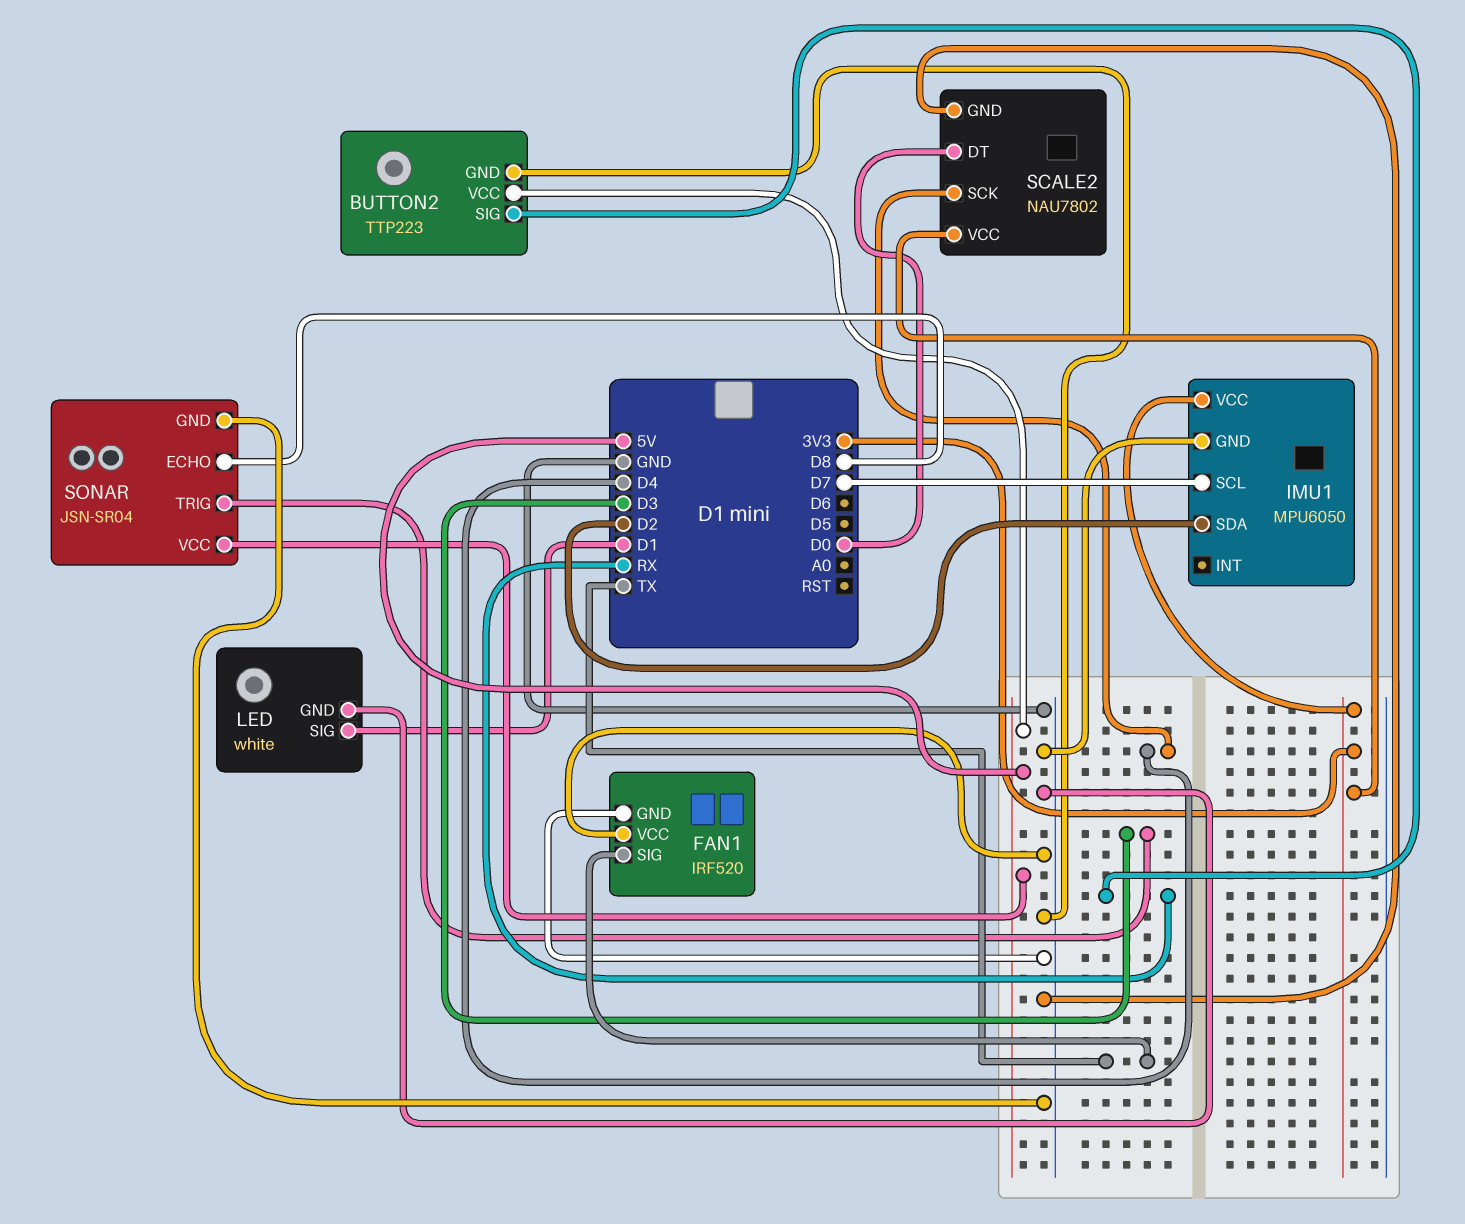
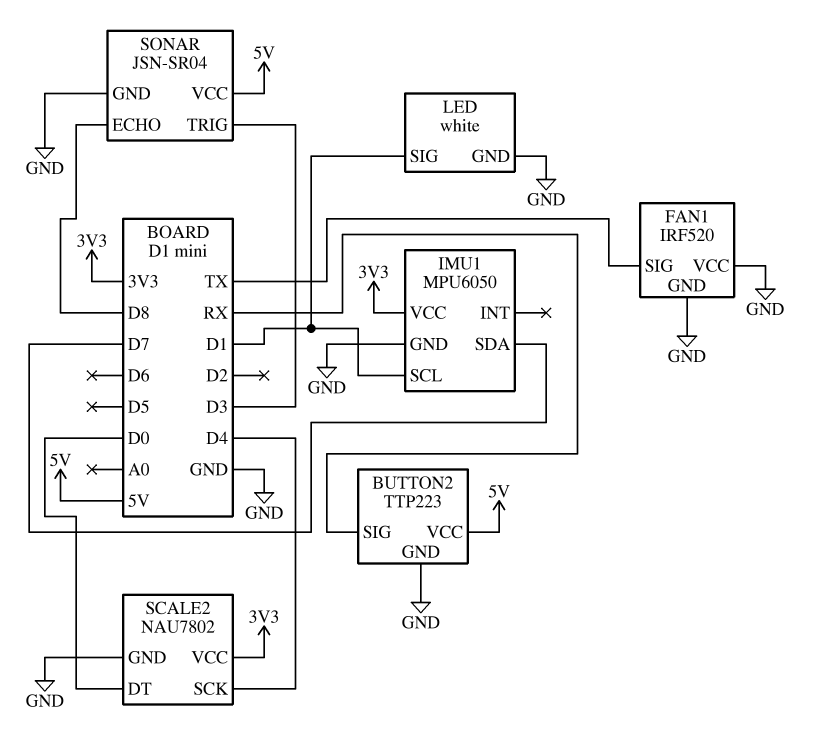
IMU1 pin SCL: D7 -> D1
IMU1 pin SDA: D2 -> D7

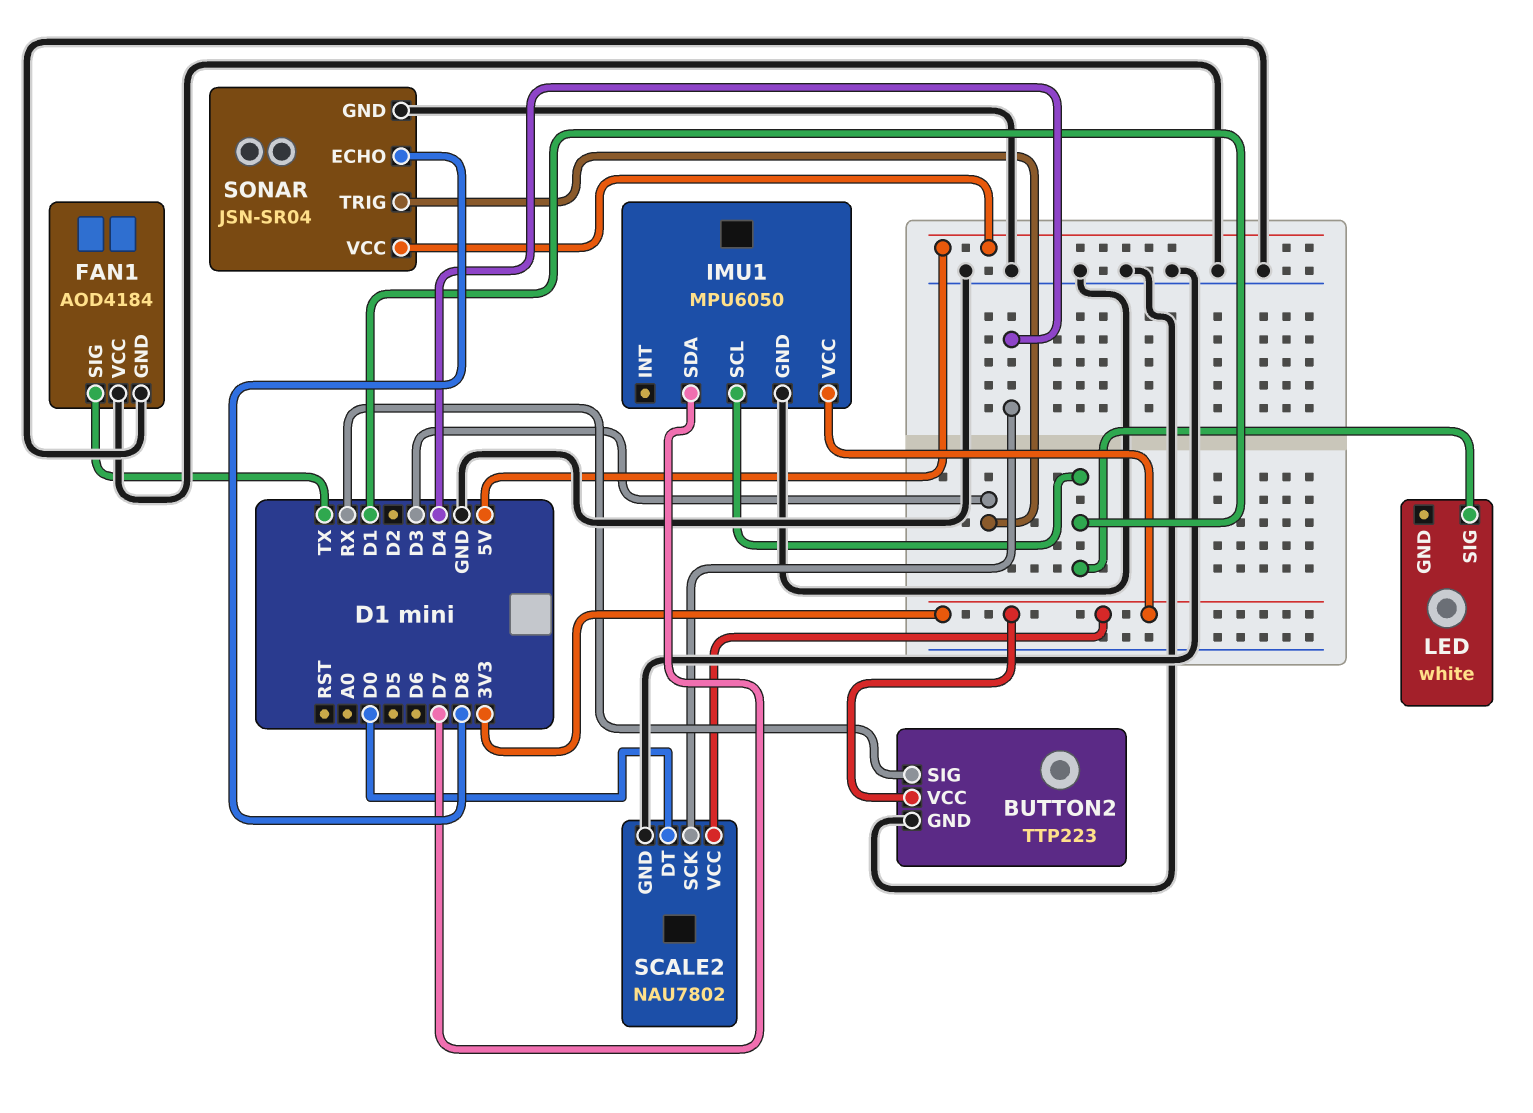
BUTTON2 pin VCC: 5V -> 3V3
FAN1: IRF520 -> AOD4184
LED pin GND: GND -> none

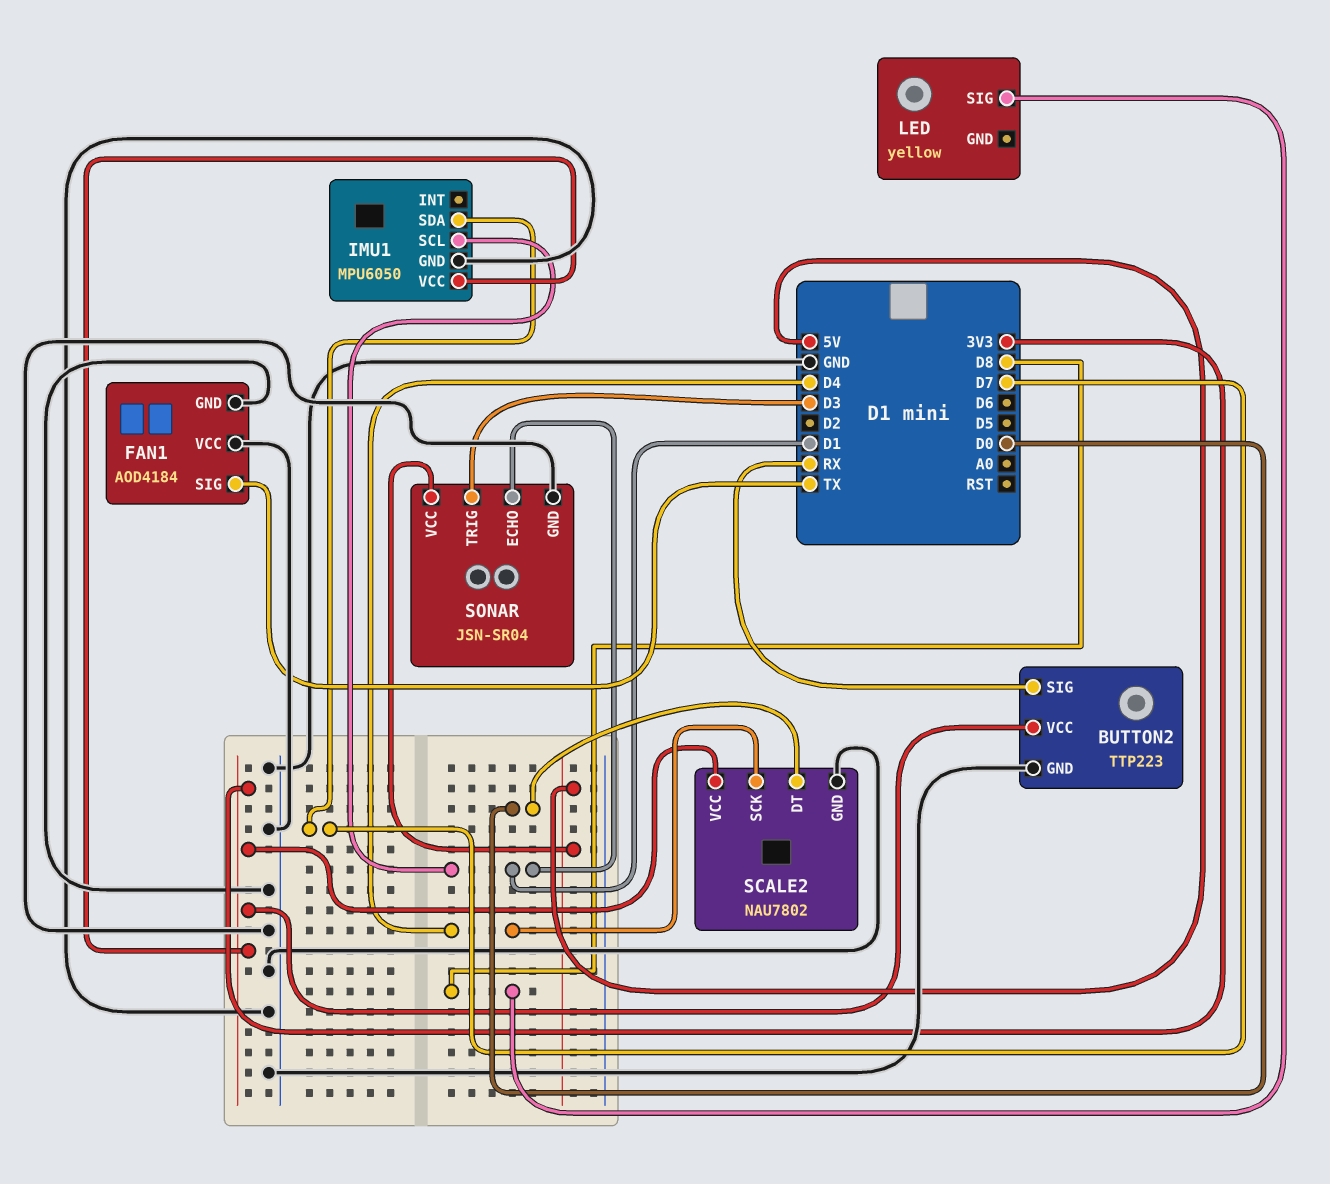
LED: white -> yellow
LED pin SIG: D1 -> D8
SONAR pin ECHO: D8 -> D1

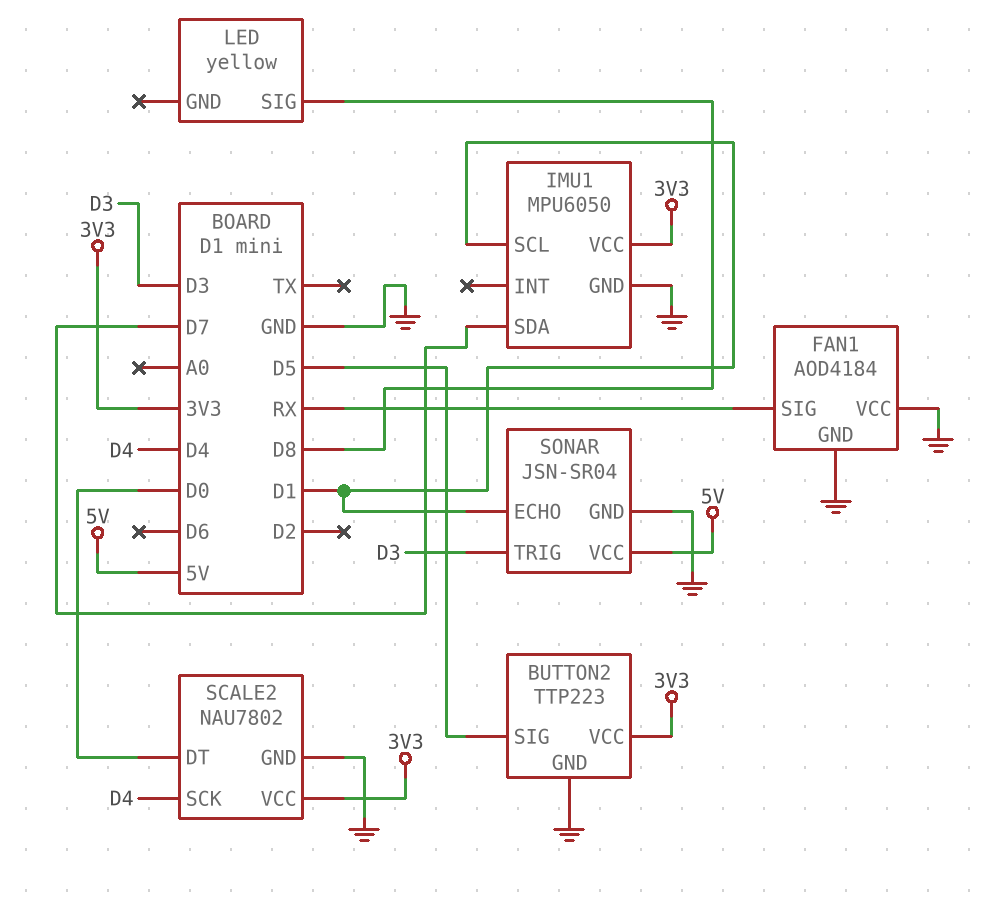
BUTTON2 pin SIG: RX -> D5
FAN1 pin SIG: TX -> RX

